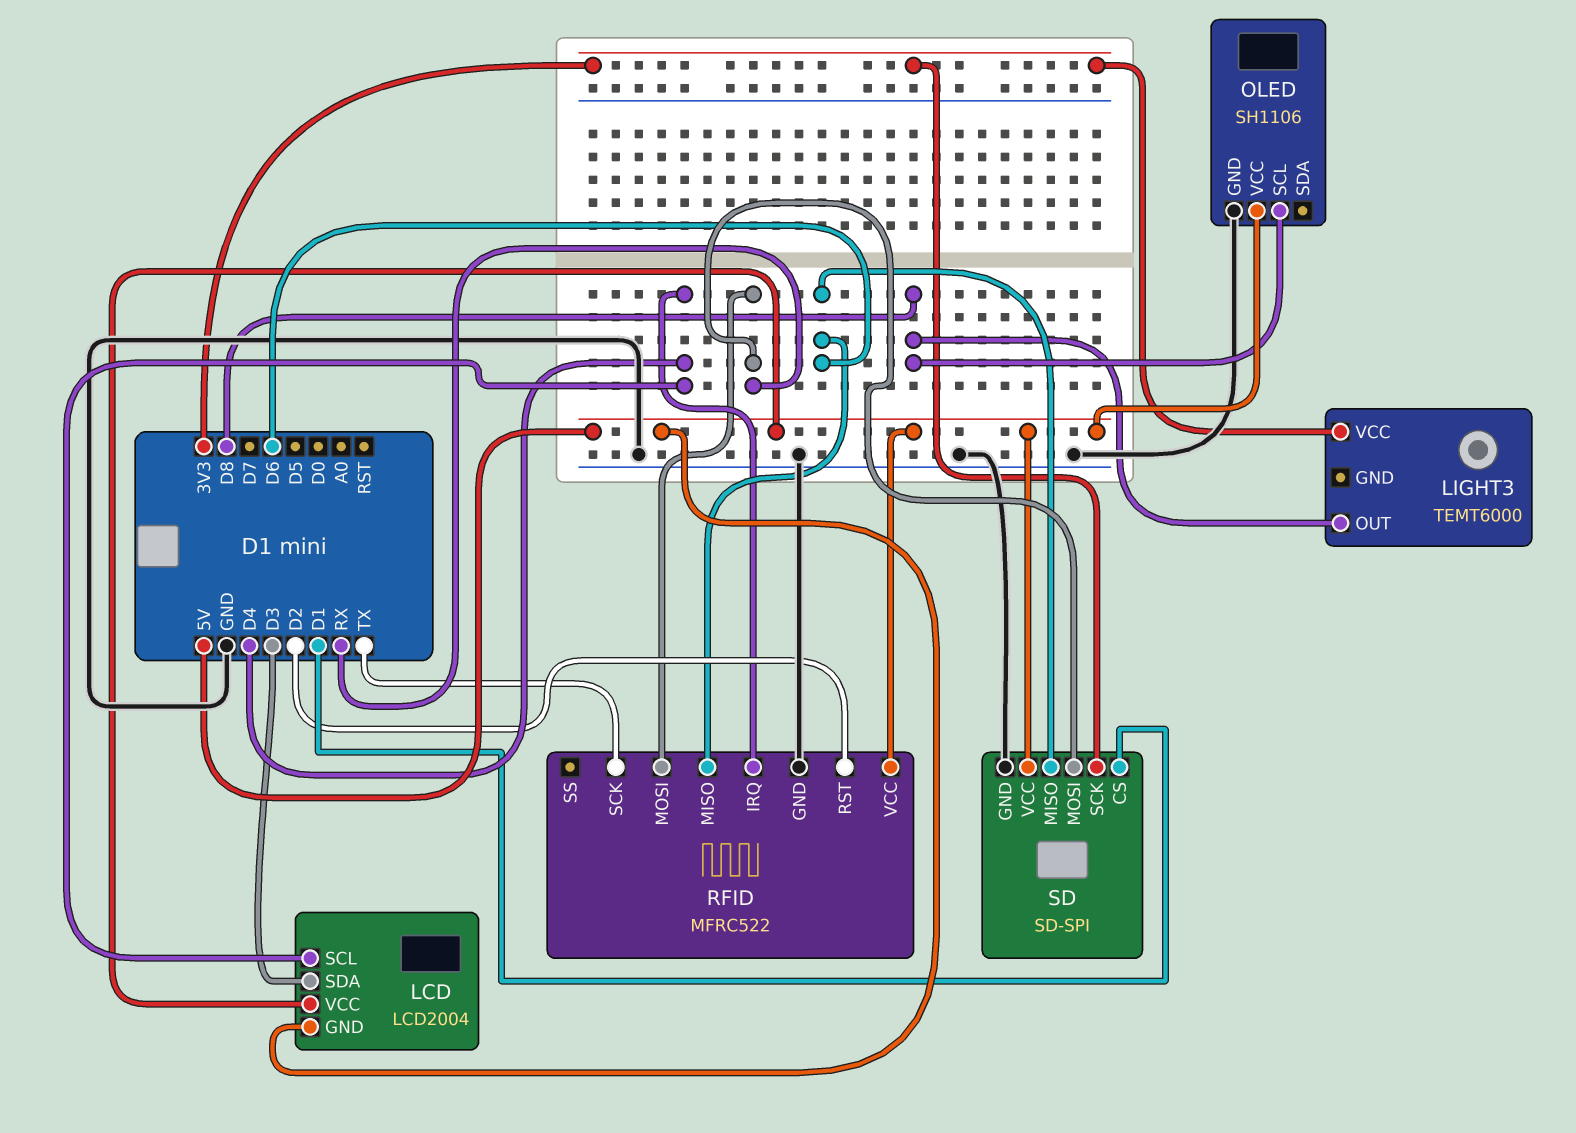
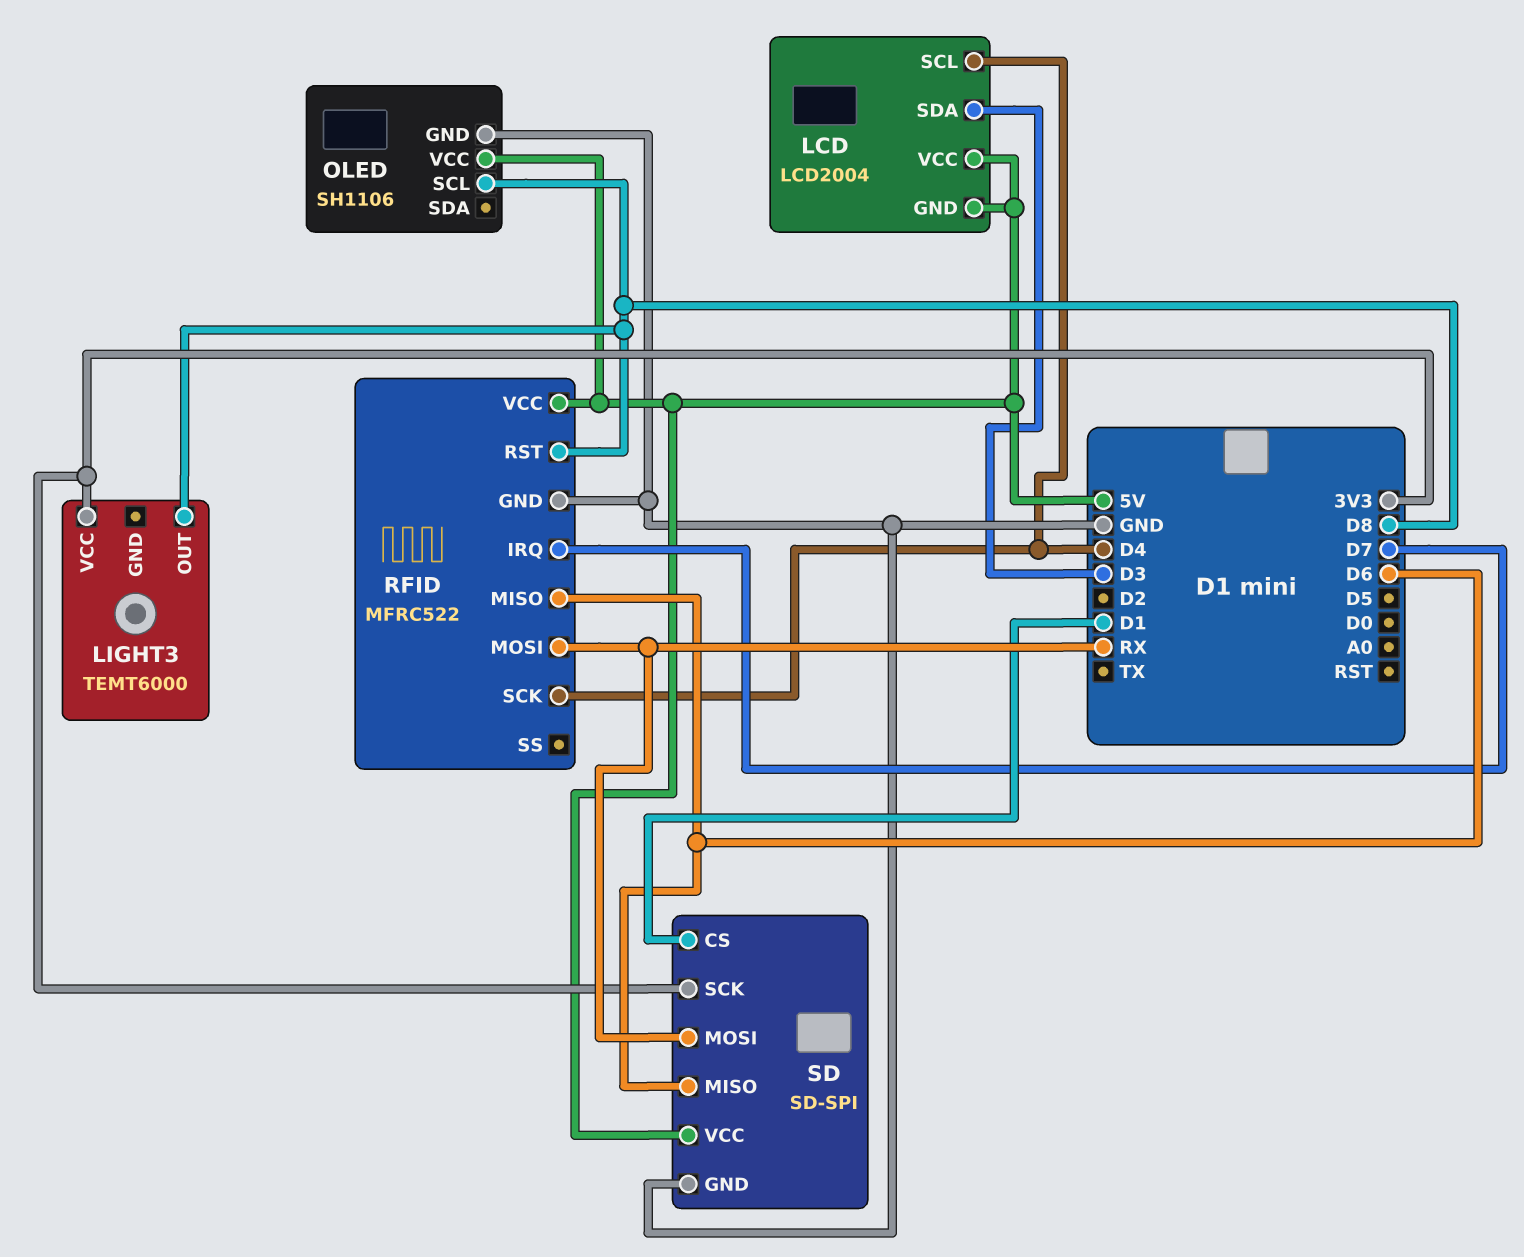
RFID pin IRQ: D4 -> D7
RFID pin RST: D2 -> D8
RFID pin SCK: TX -> D4

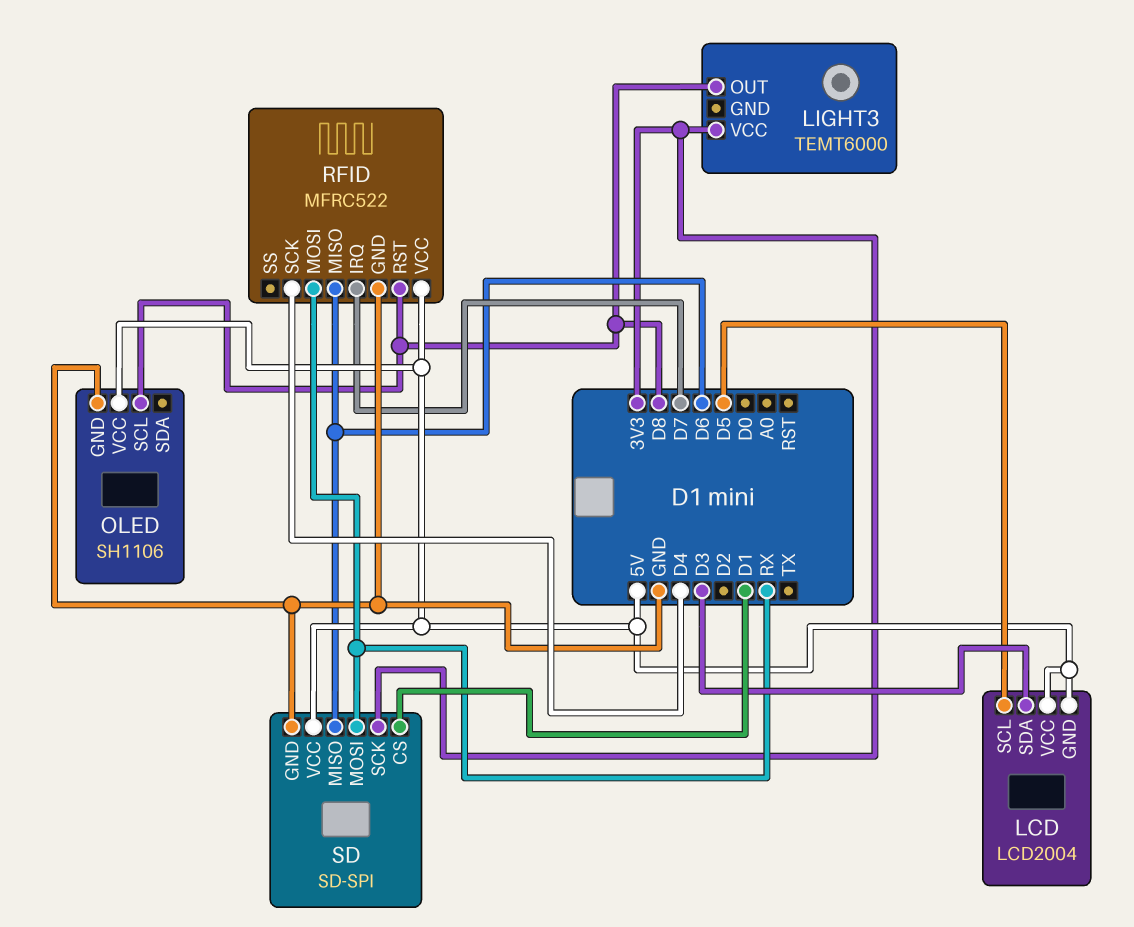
LCD pin SCL: D4 -> D5

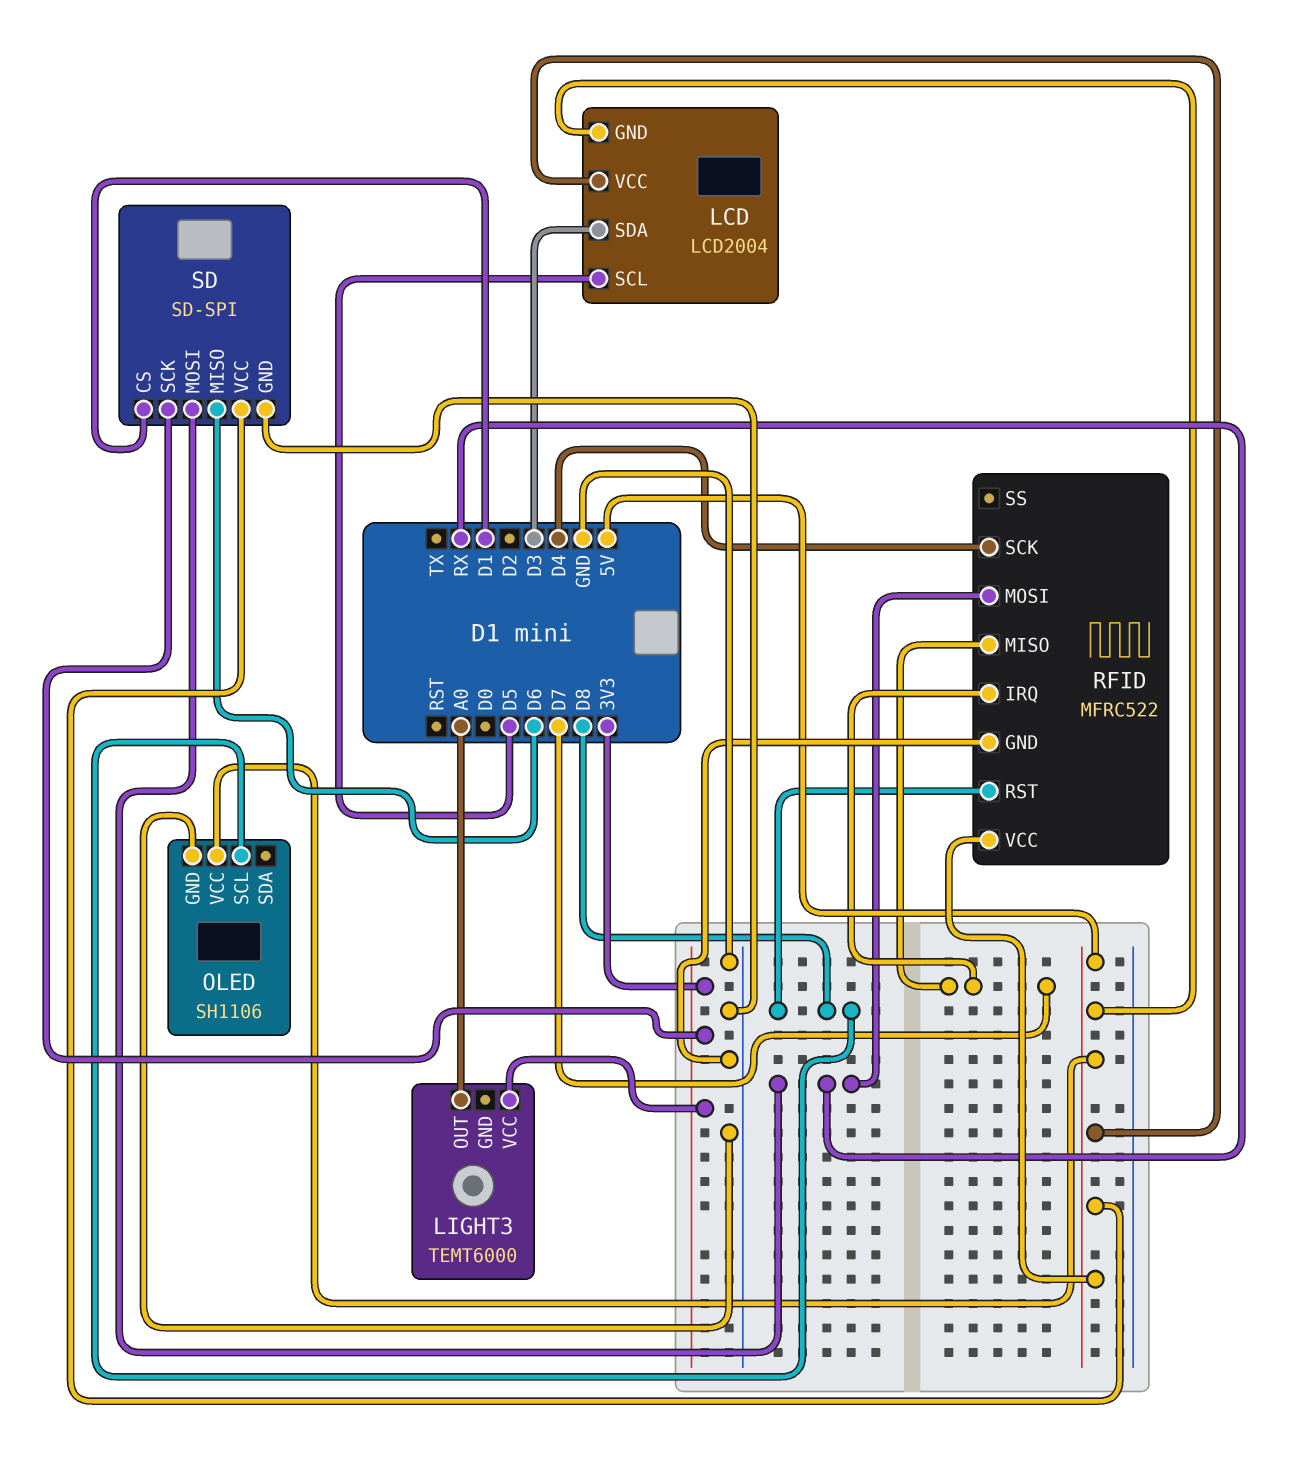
LIGHT3 pin OUT: D8 -> A0
RFID pin MISO: D6 -> D7

